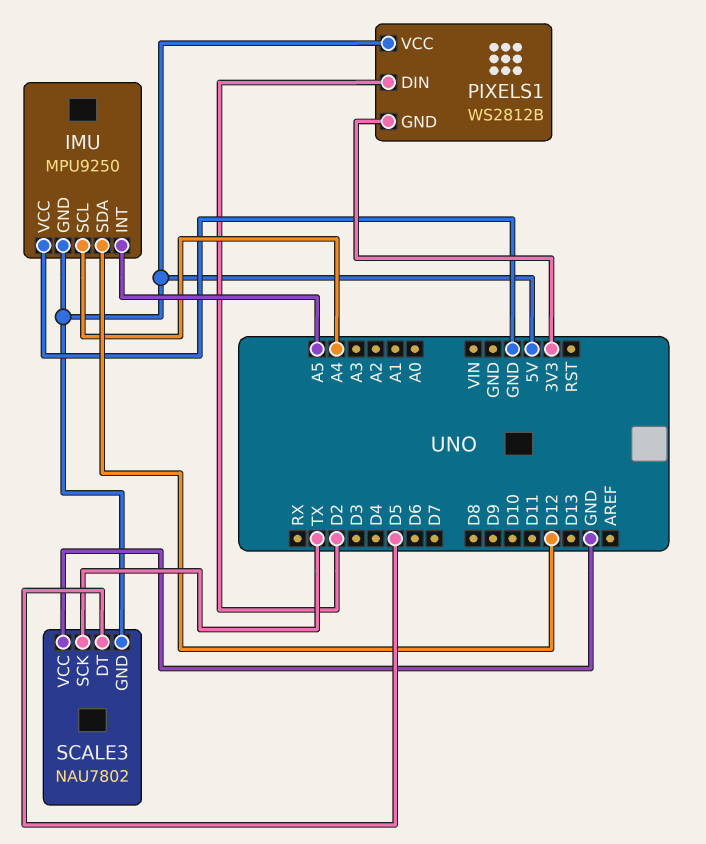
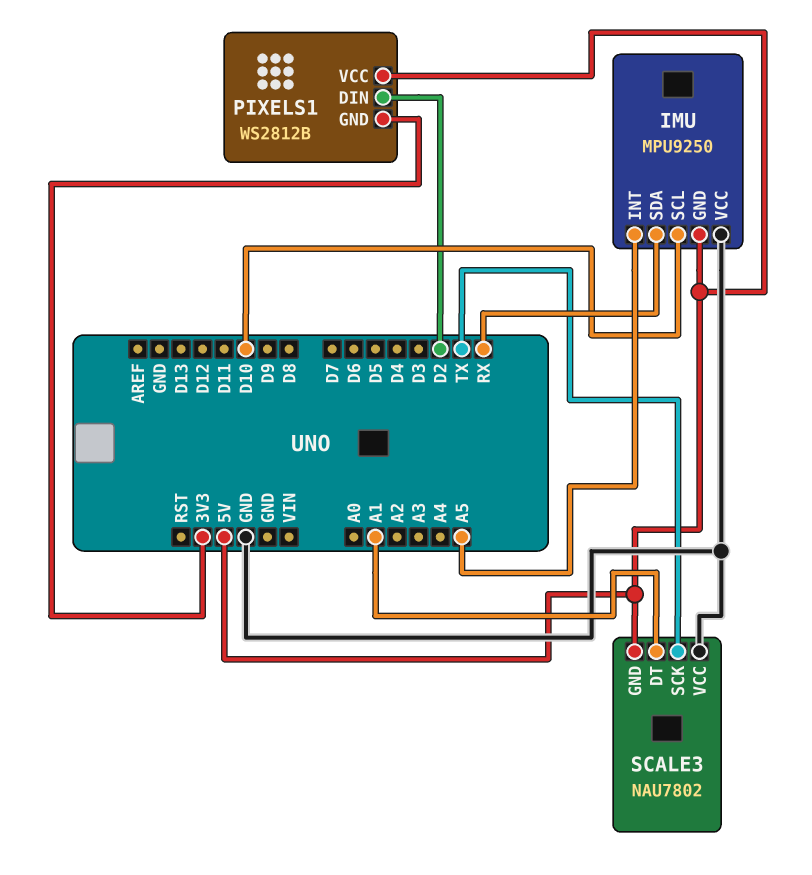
IMU pin SCL: A4 -> D10
IMU pin SDA: D12 -> RX
SCALE3 pin DT: D5 -> A1

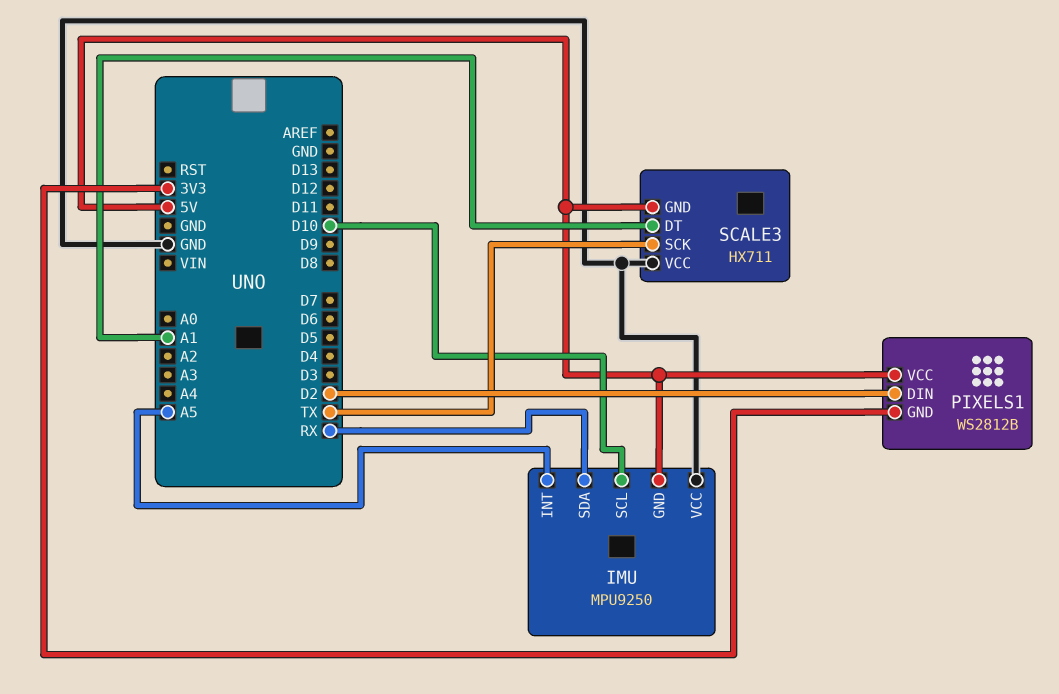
SCALE3: NAU7802 -> HX711

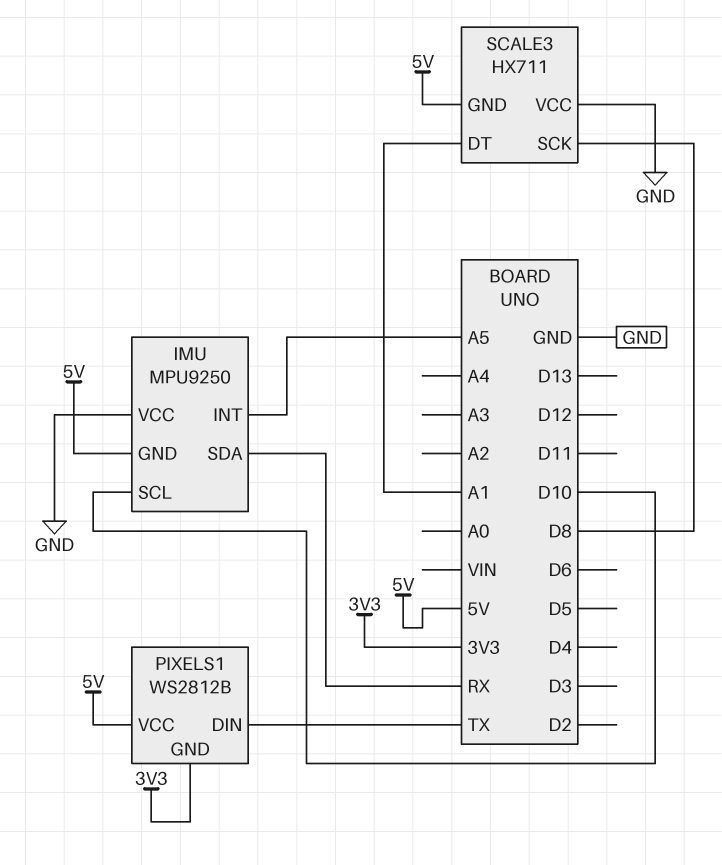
PIXELS1 pin DIN: D2 -> TX
SCALE3 pin SCK: TX -> D8

